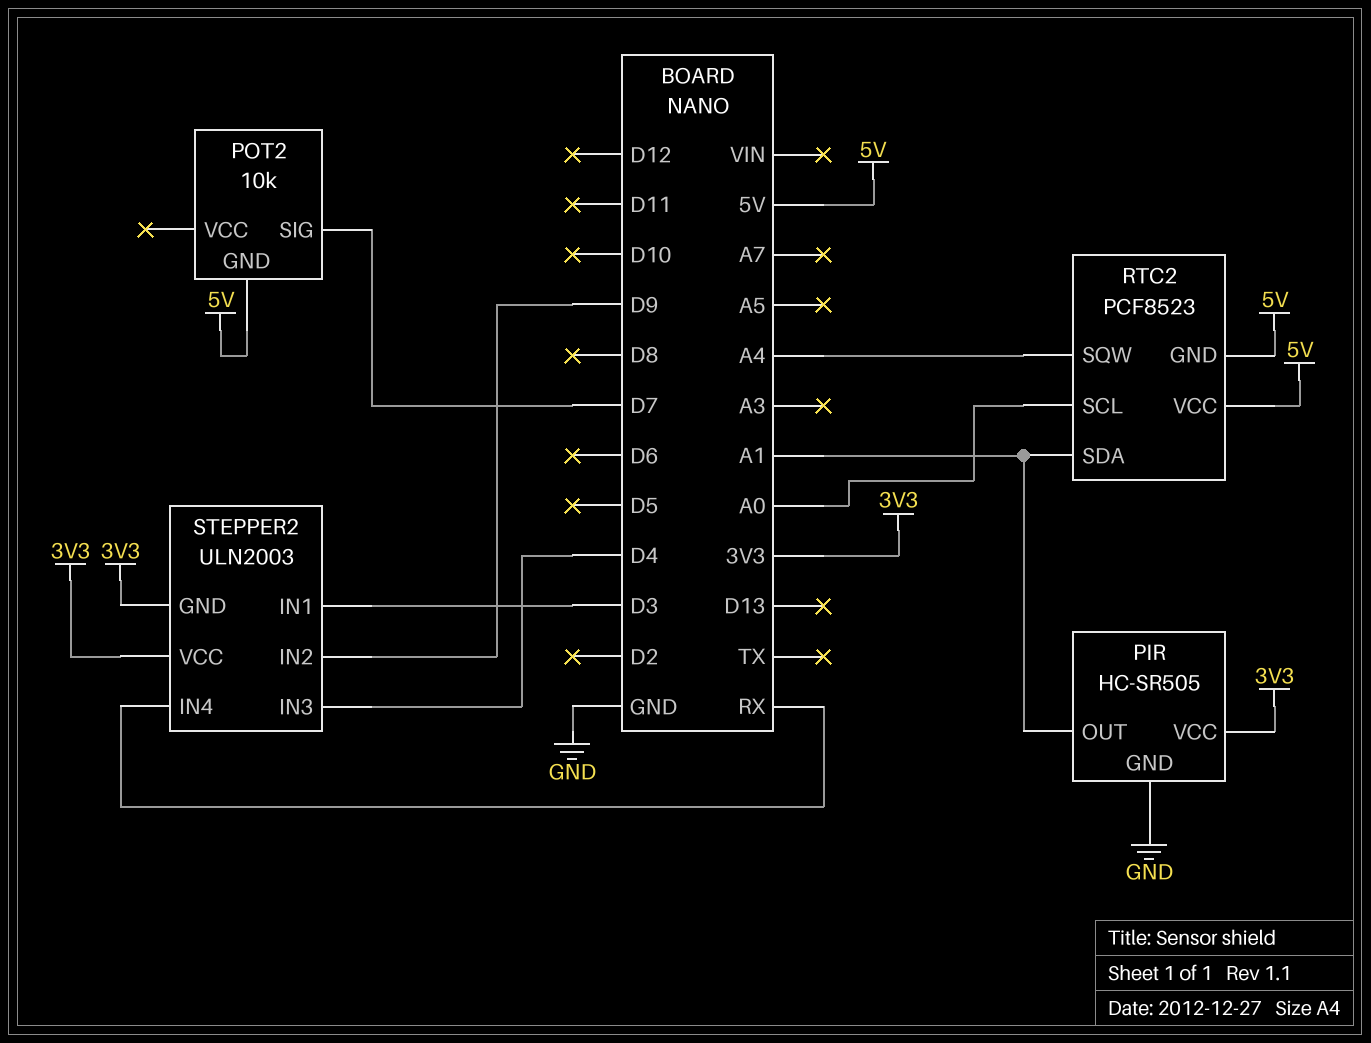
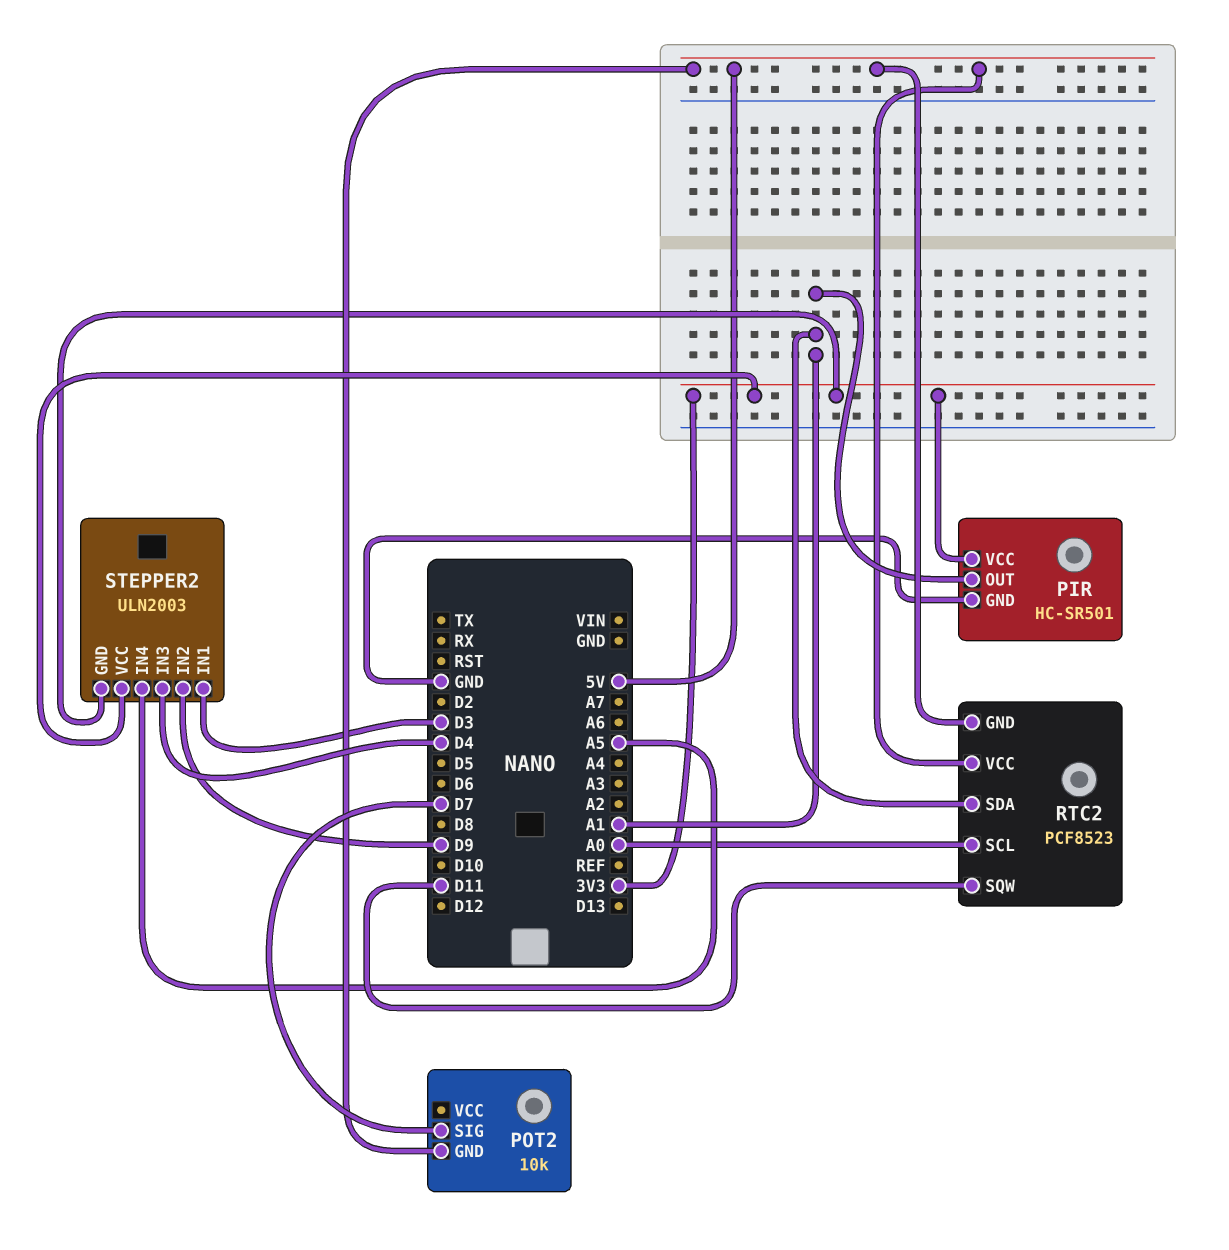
PIR: HC-SR505 -> HC-SR501
RTC2 pin SQW: A4 -> D11
STEPPER2 pin IN4: RX -> A5

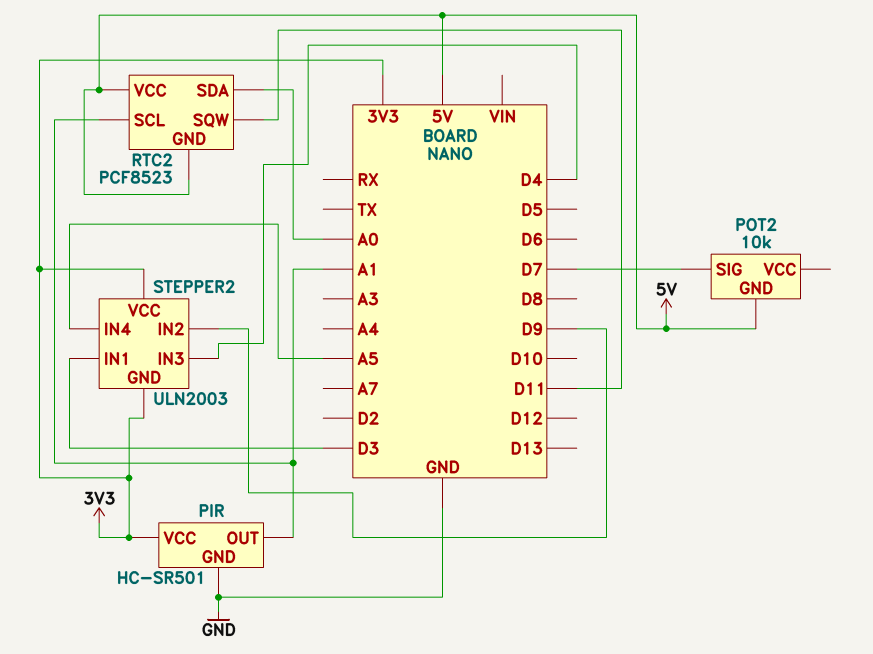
RTC2 pin SCL: A0 -> A1
RTC2 pin SDA: A1 -> A0

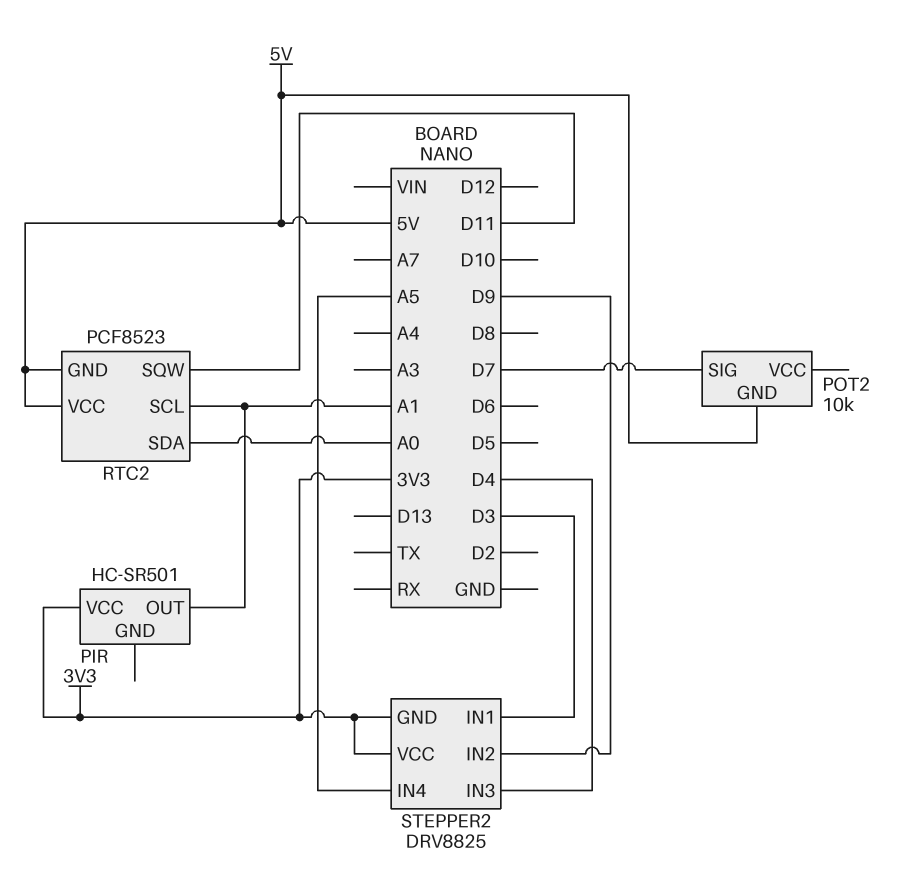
PIR pin GND: GND -> none
STEPPER2: ULN2003 -> DRV8825

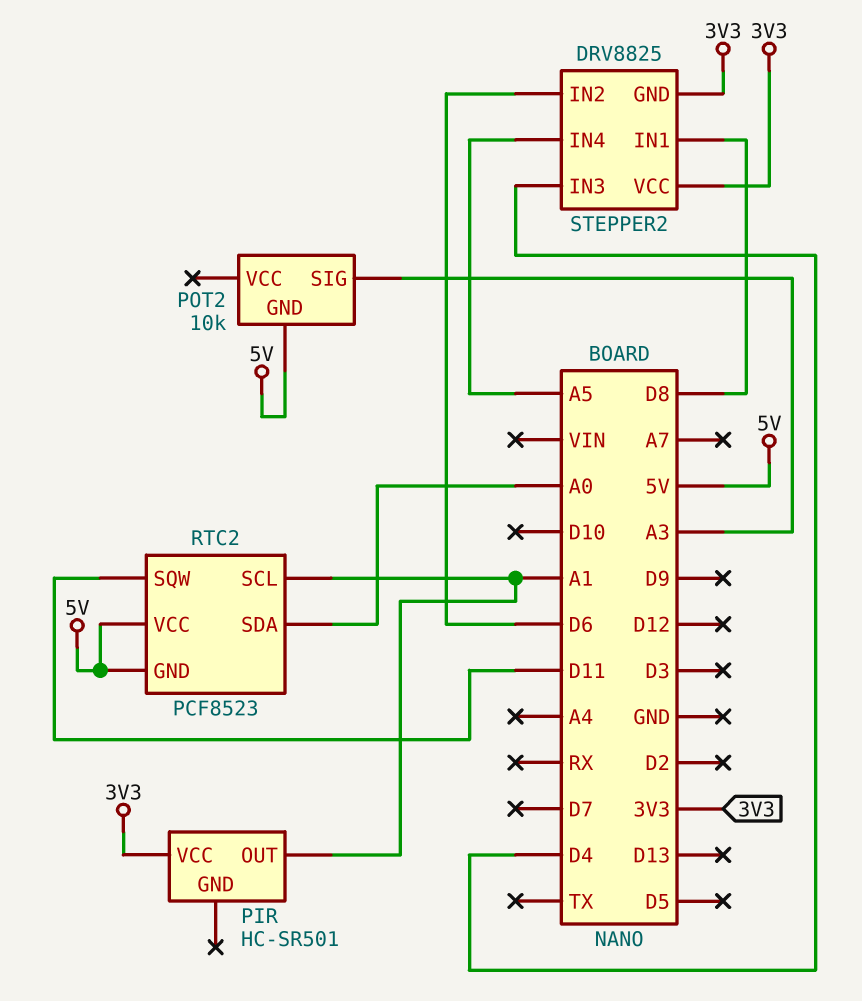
POT2 pin SIG: D7 -> A3
STEPPER2 pin IN1: D3 -> D8
STEPPER2 pin IN2: D9 -> D6

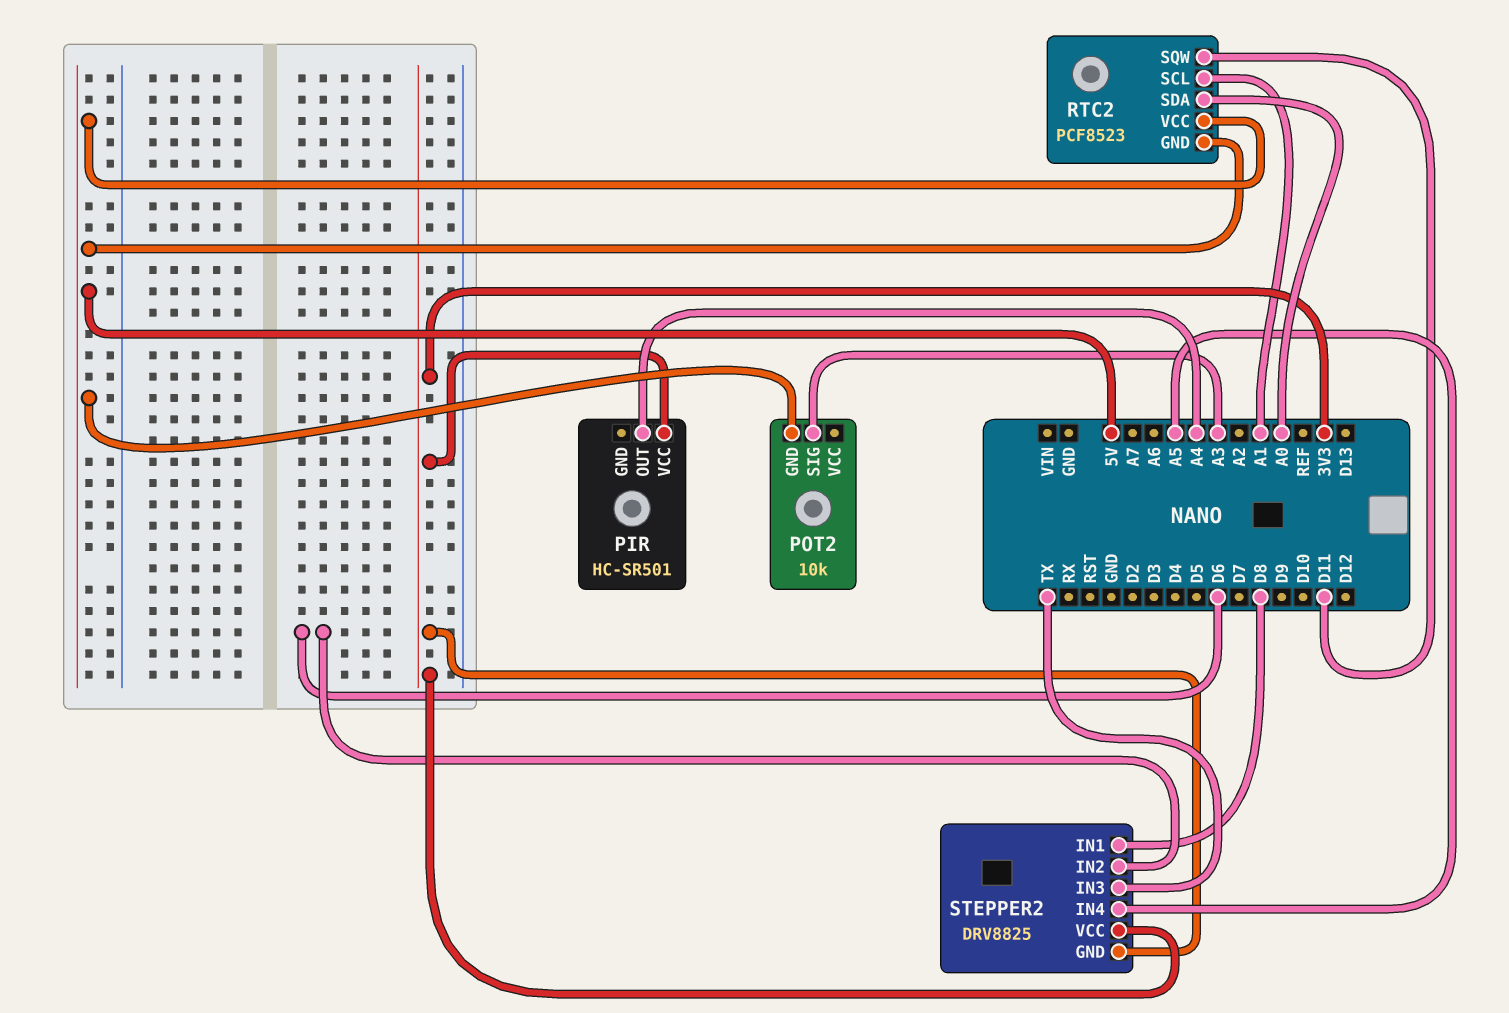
PIR pin OUT: A1 -> A4
STEPPER2 pin IN3: D4 -> TX

